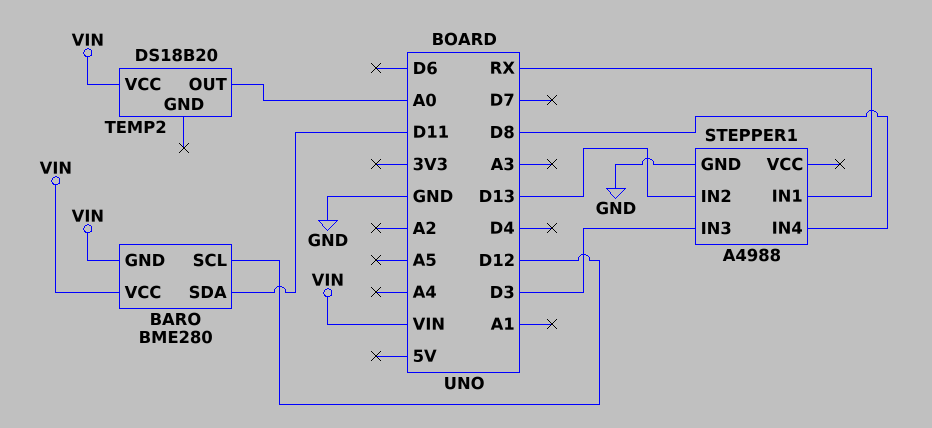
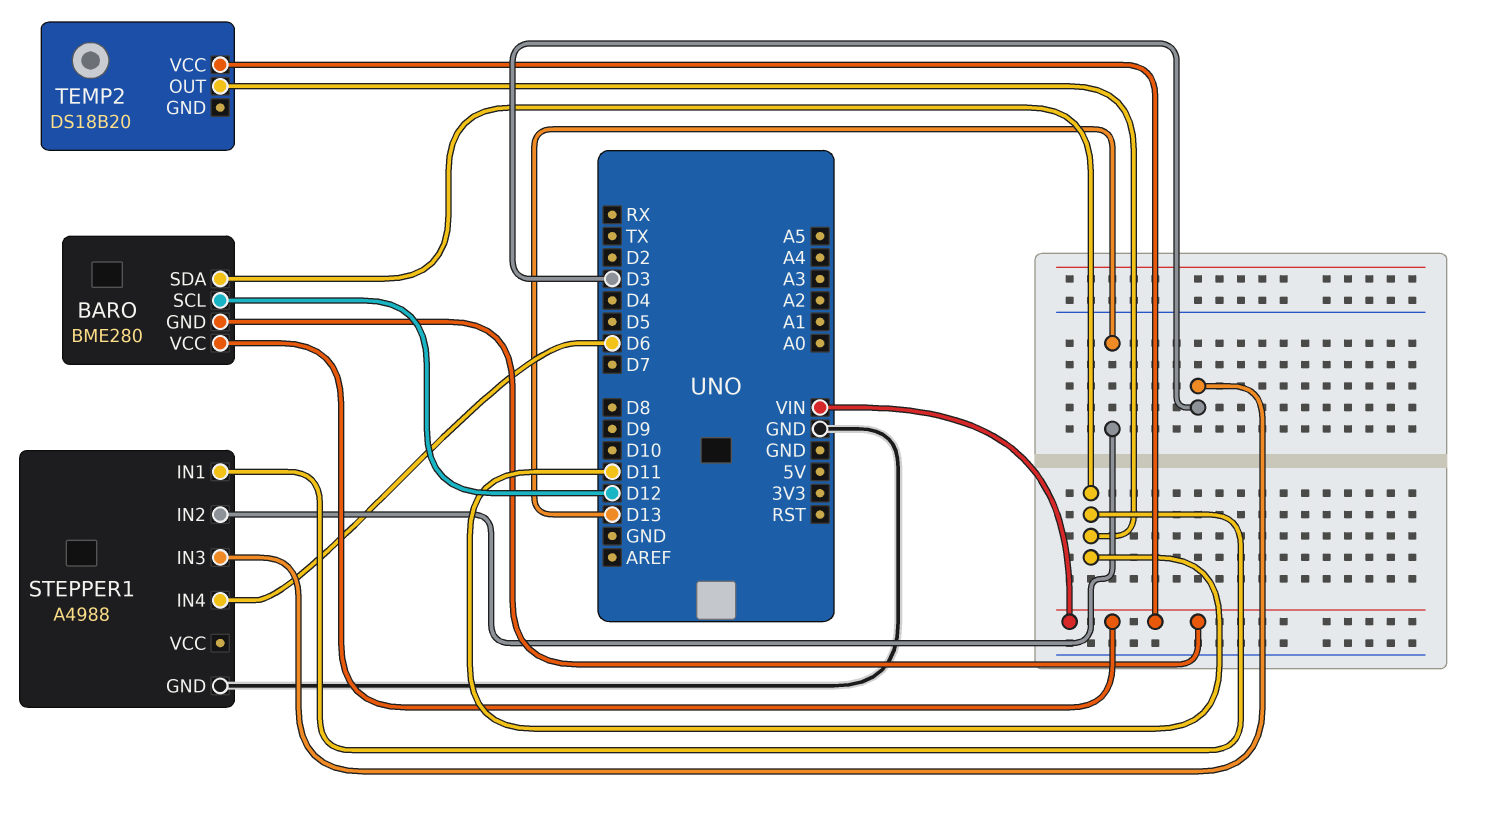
STEPPER1 pin IN1: RX -> D11
STEPPER1 pin IN4: D8 -> D6
TEMP2 pin OUT: A0 -> D11

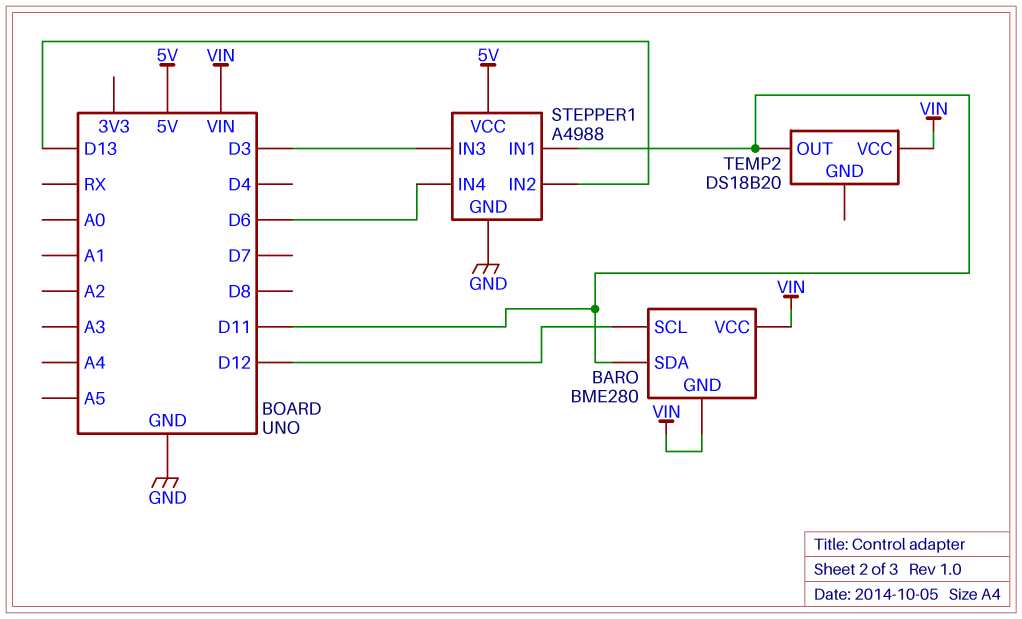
STEPPER1 pin VCC: none -> 5V

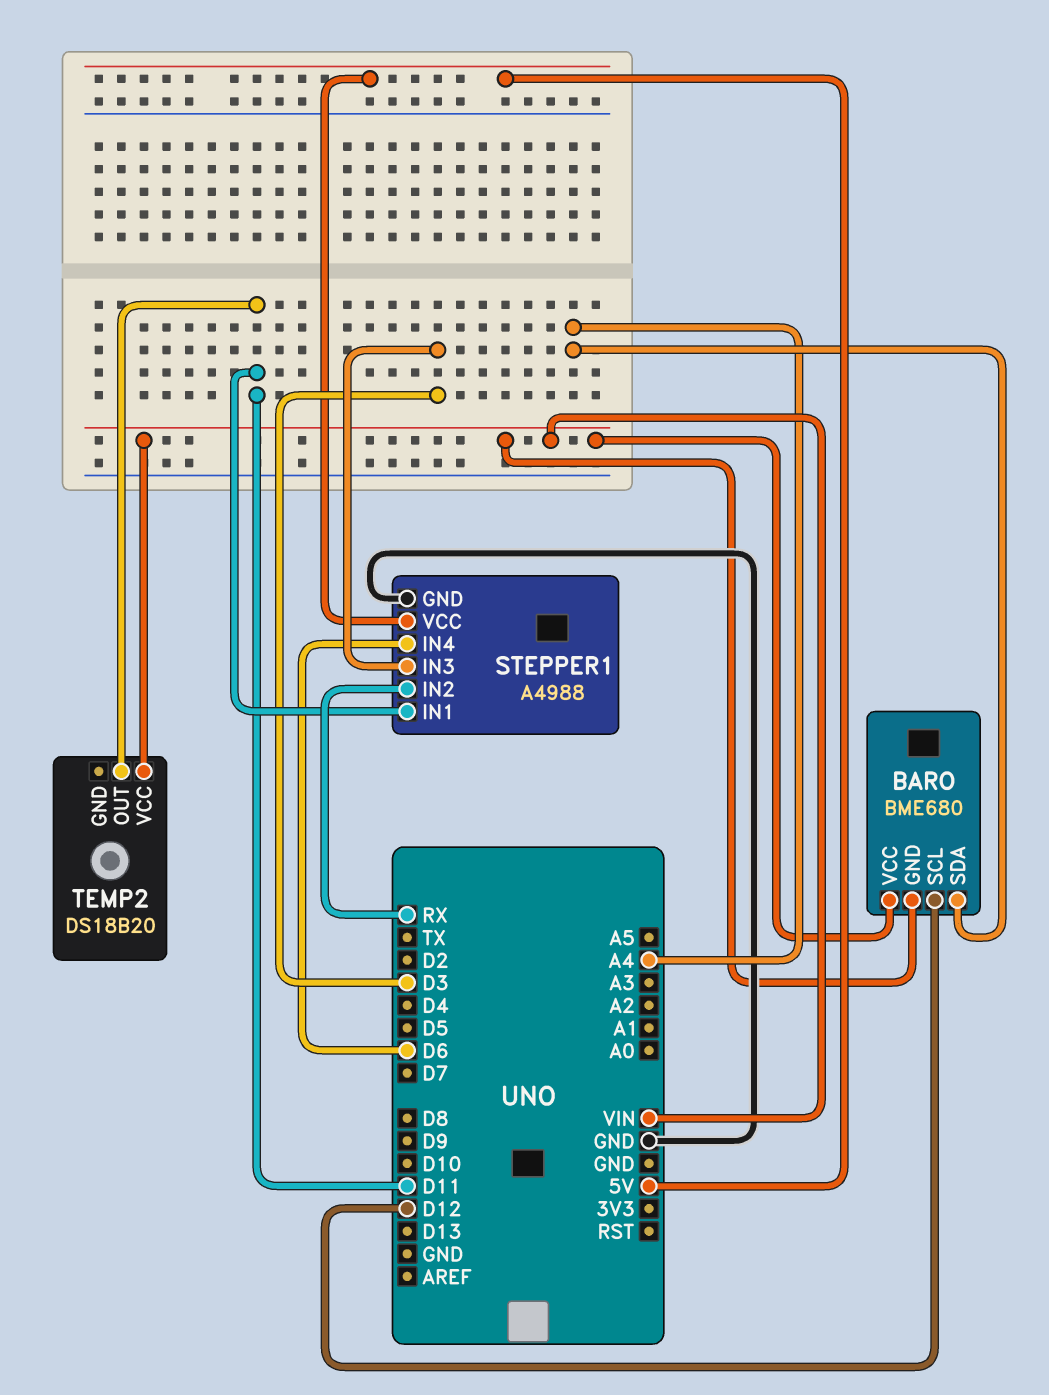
BARO: BME280 -> BME680
BARO pin SDA: D11 -> A4
STEPPER1 pin IN2: D13 -> RX

